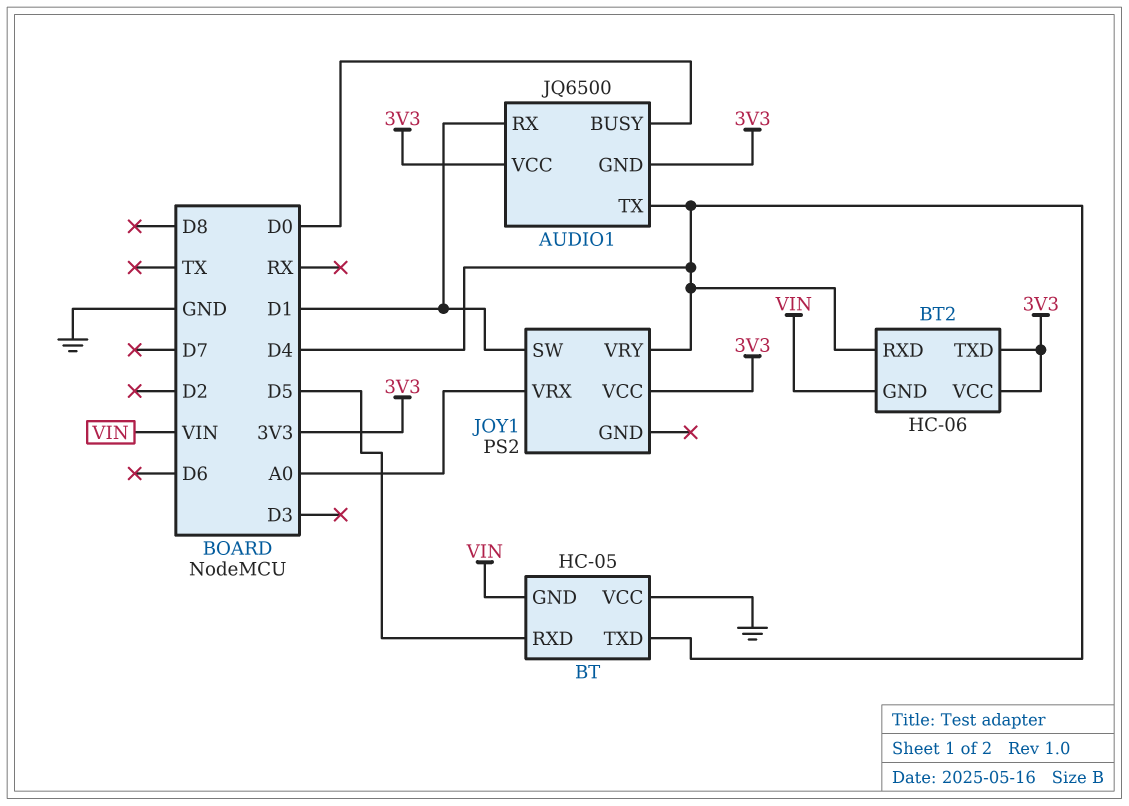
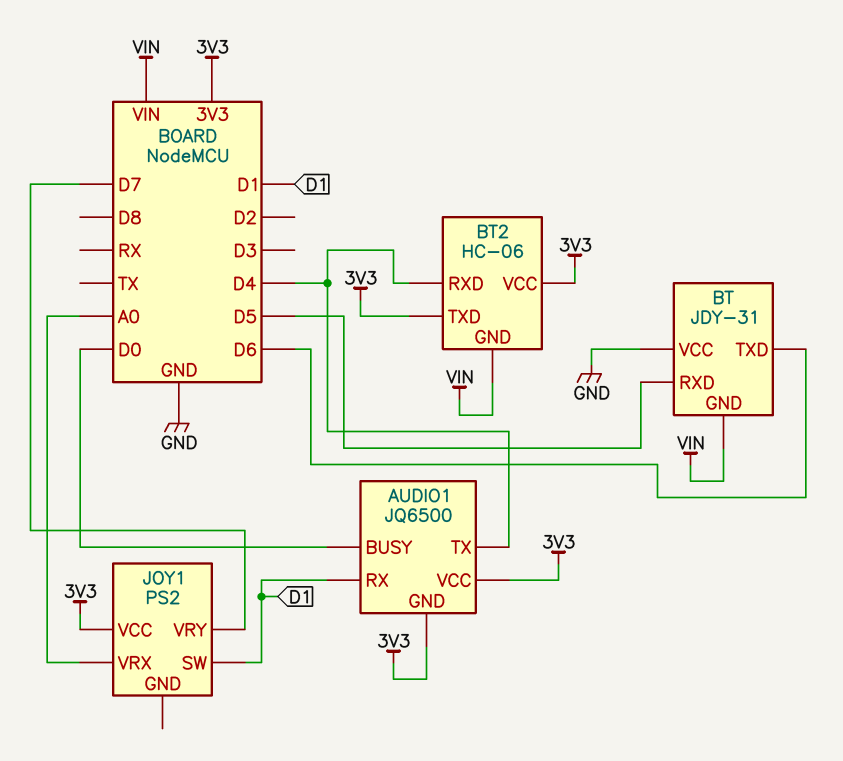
BT: HC-05 -> JDY-31
BT pin TXD: D4 -> D6
JOY1 pin VRY: D4 -> D7

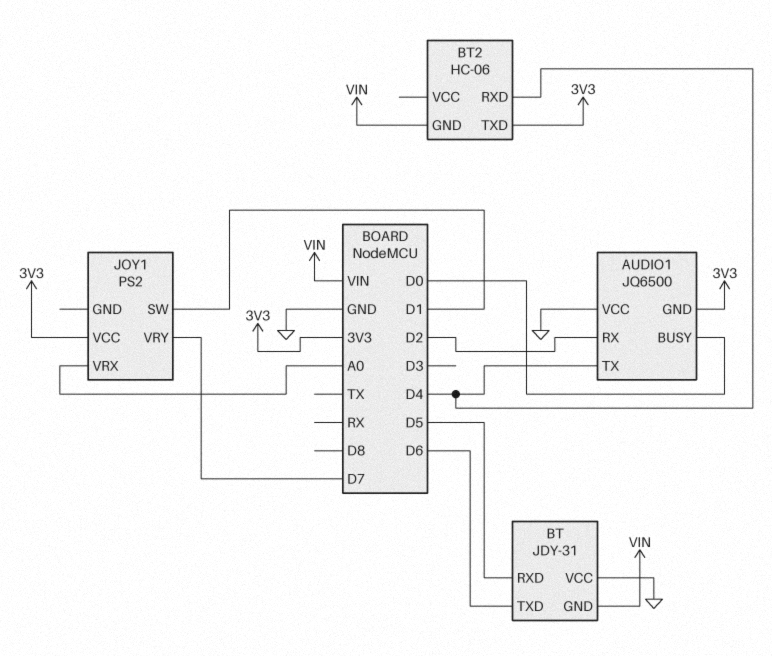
AUDIO1 pin RX: D1 -> D2
AUDIO1 pin VCC: 3V3 -> GND
BT2 pin VCC: 3V3 -> none

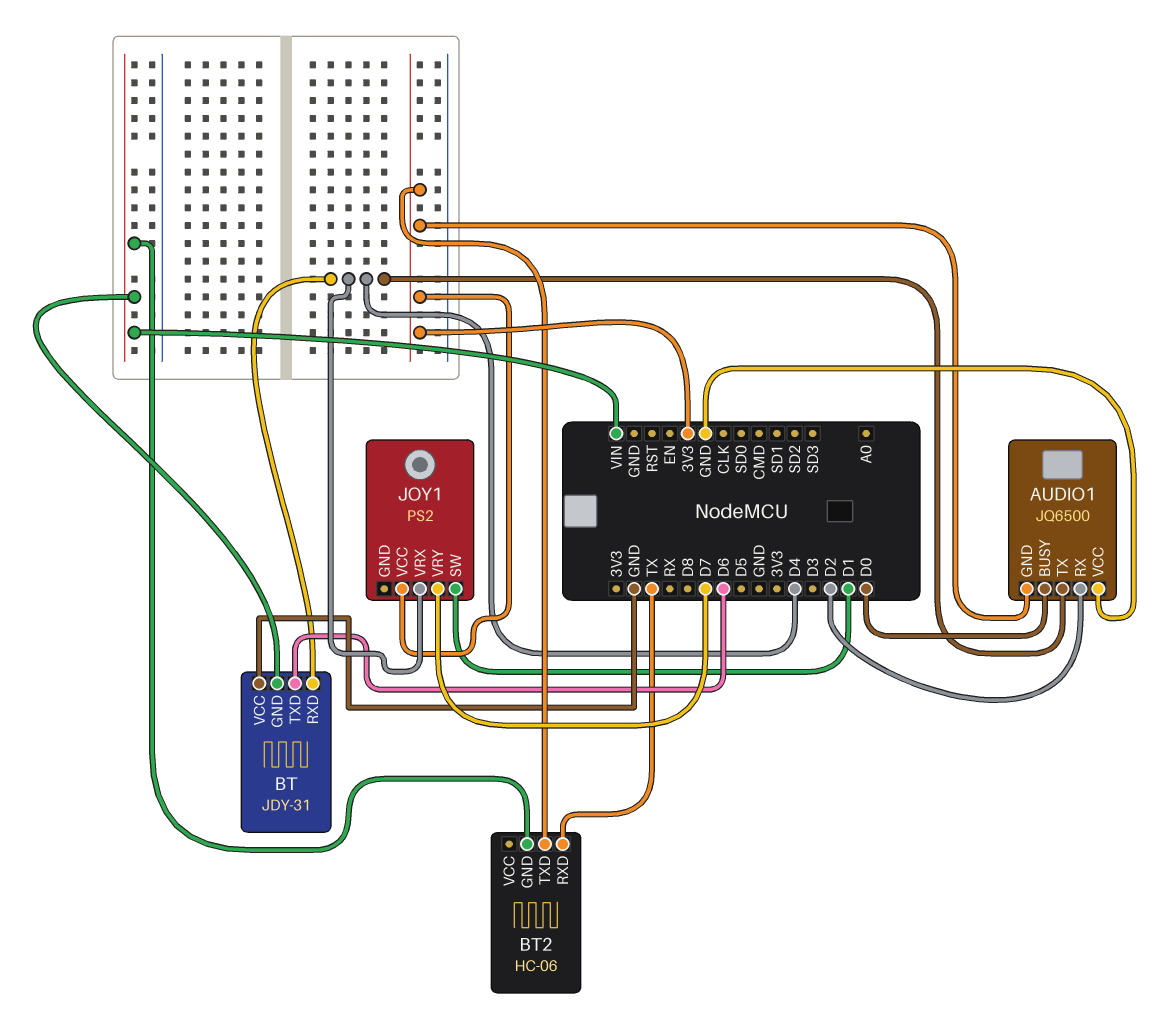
BT pin RXD: D5 -> D4
BT2 pin RXD: D4 -> TX
JOY1 pin VRX: A0 -> D4

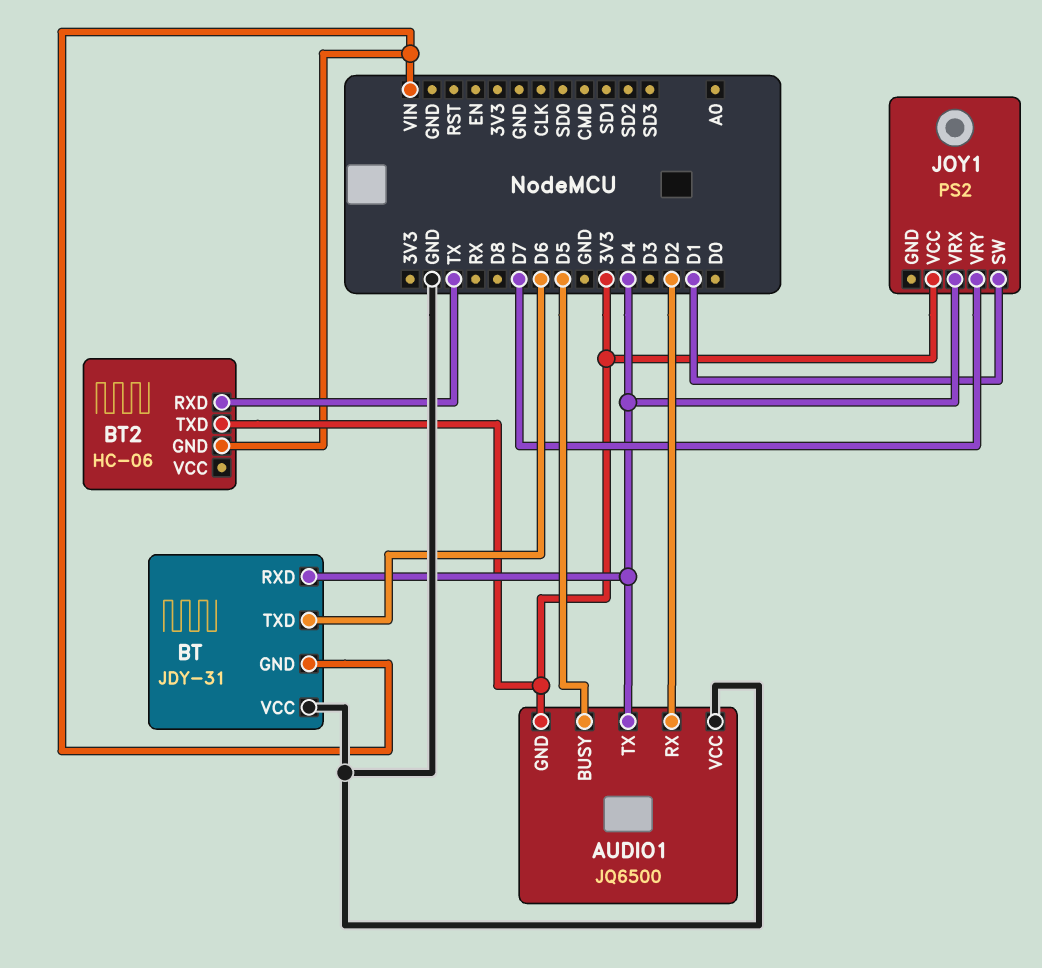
AUDIO1 pin BUSY: D0 -> D5

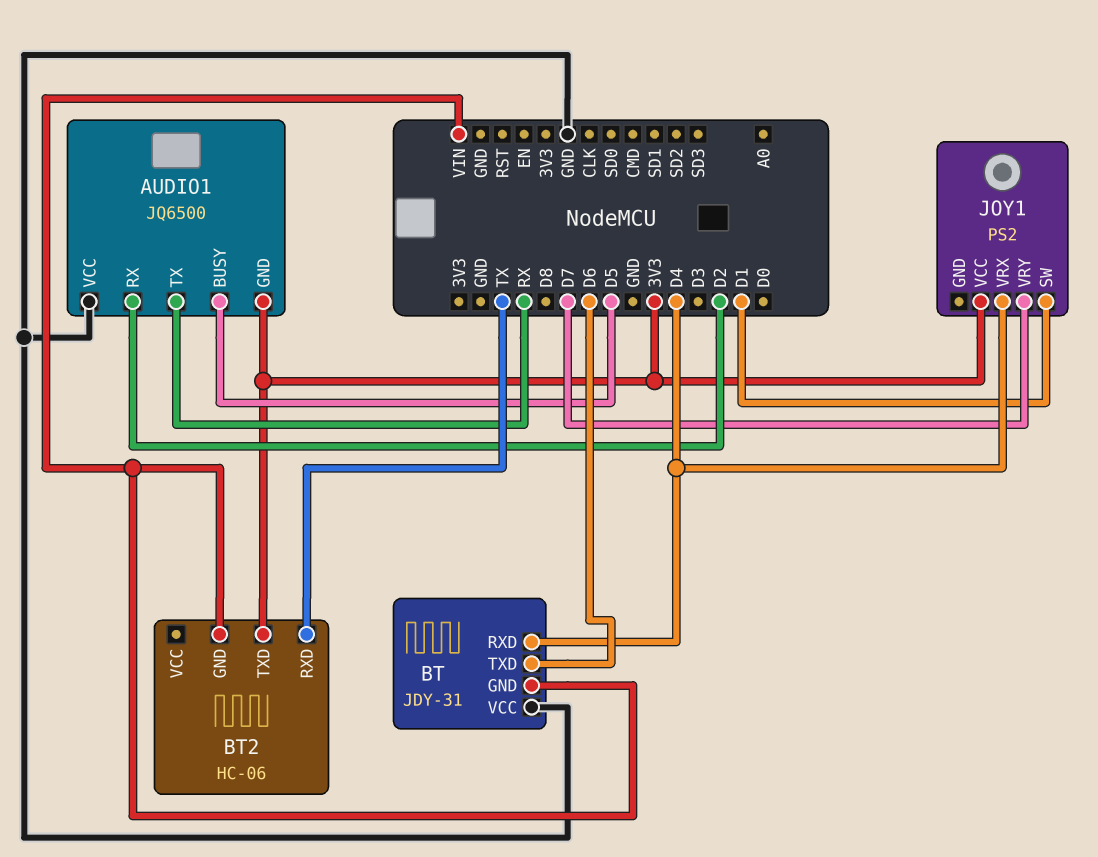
AUDIO1 pin TX: D4 -> RX

